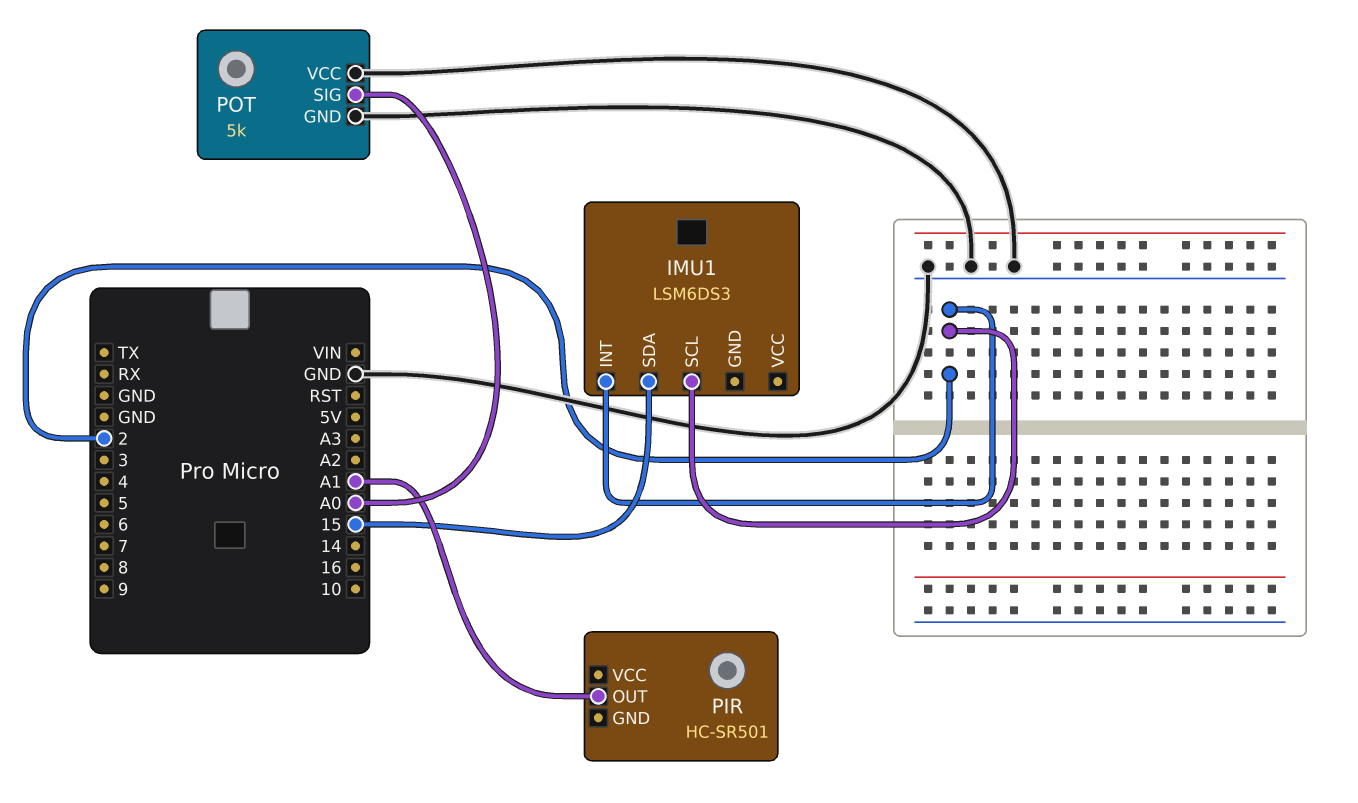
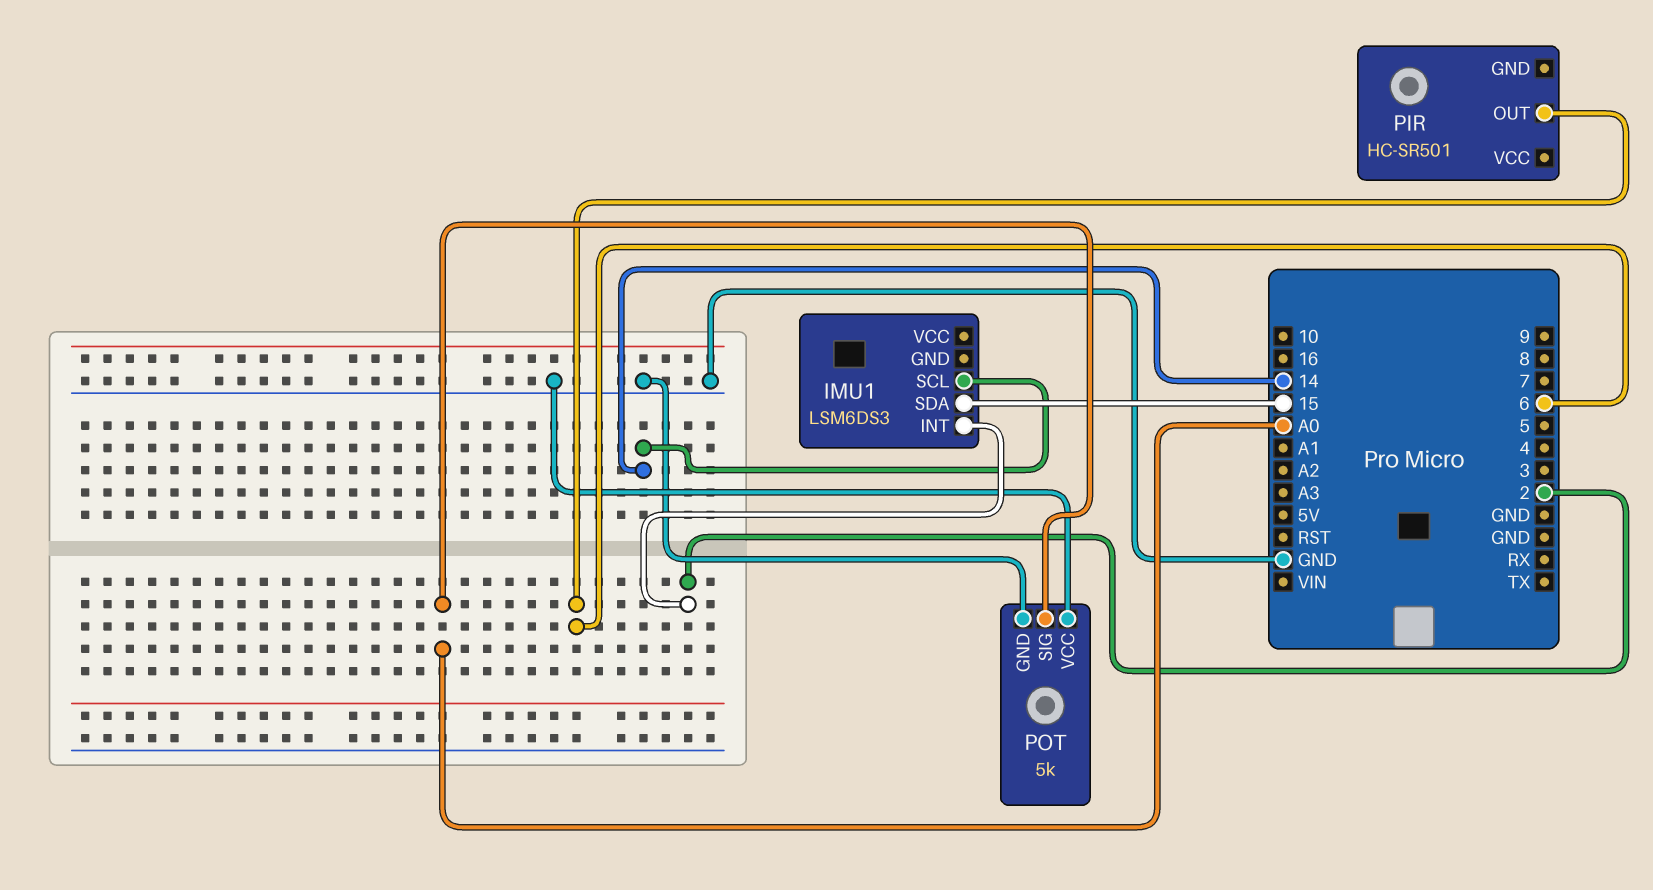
IMU1 pin SCL: 2 -> 14
PIR pin OUT: A1 -> 6

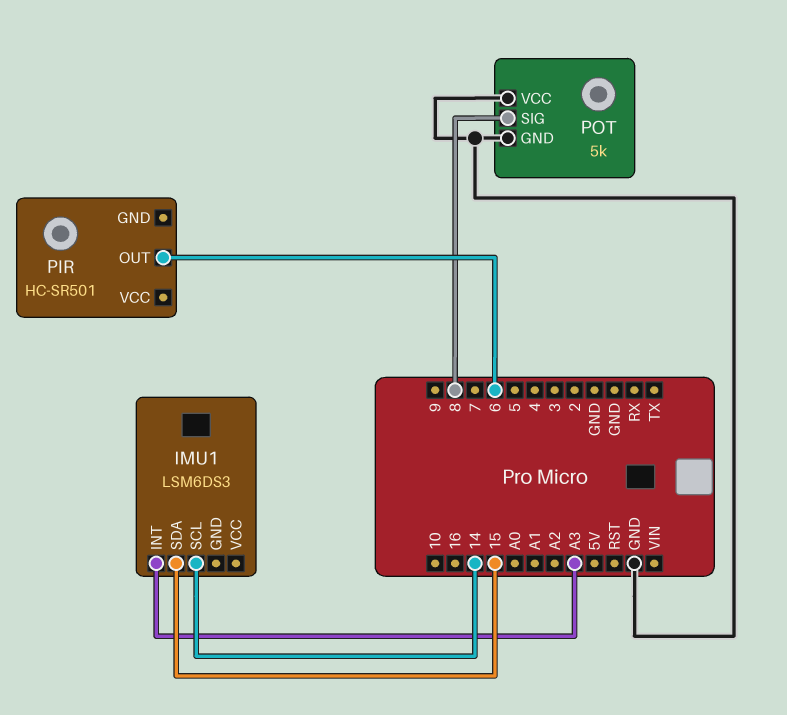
IMU1 pin INT: 2 -> A3
POT pin SIG: A0 -> 8

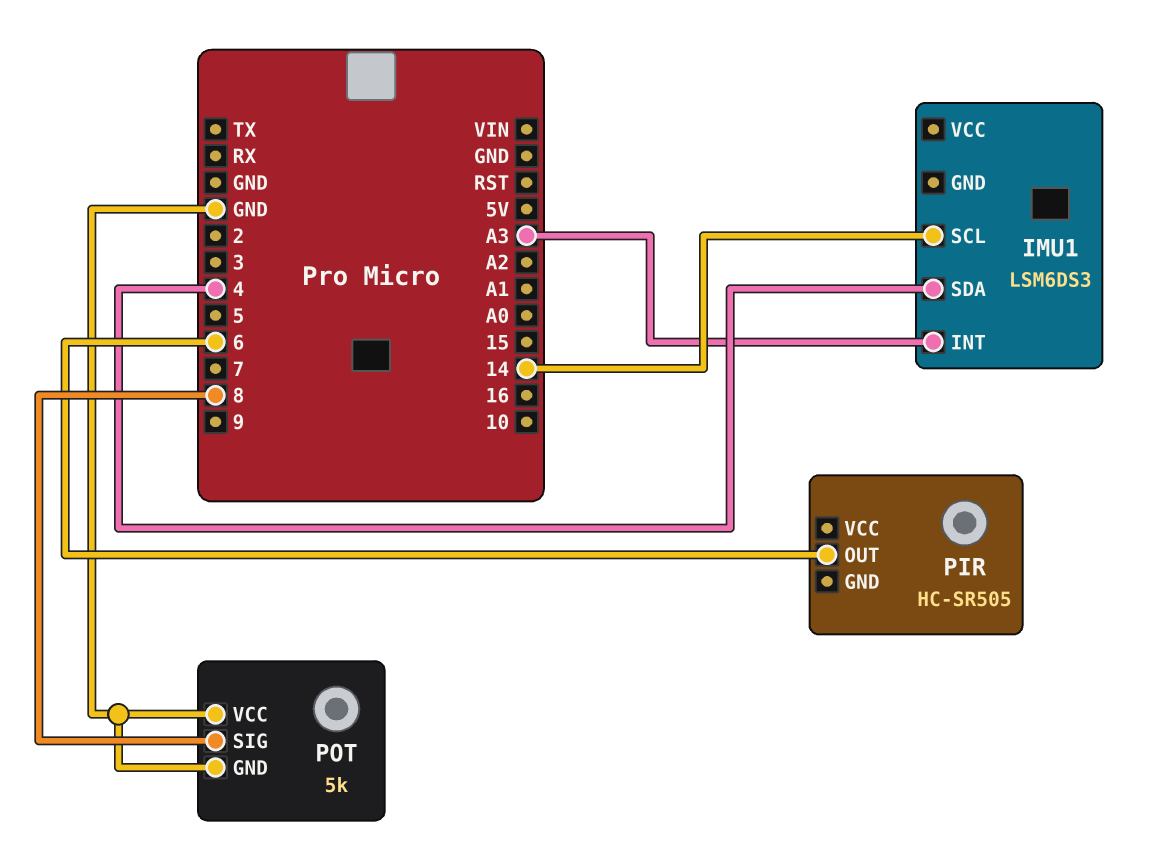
IMU1 pin SDA: 15 -> 4
PIR: HC-SR501 -> HC-SR505

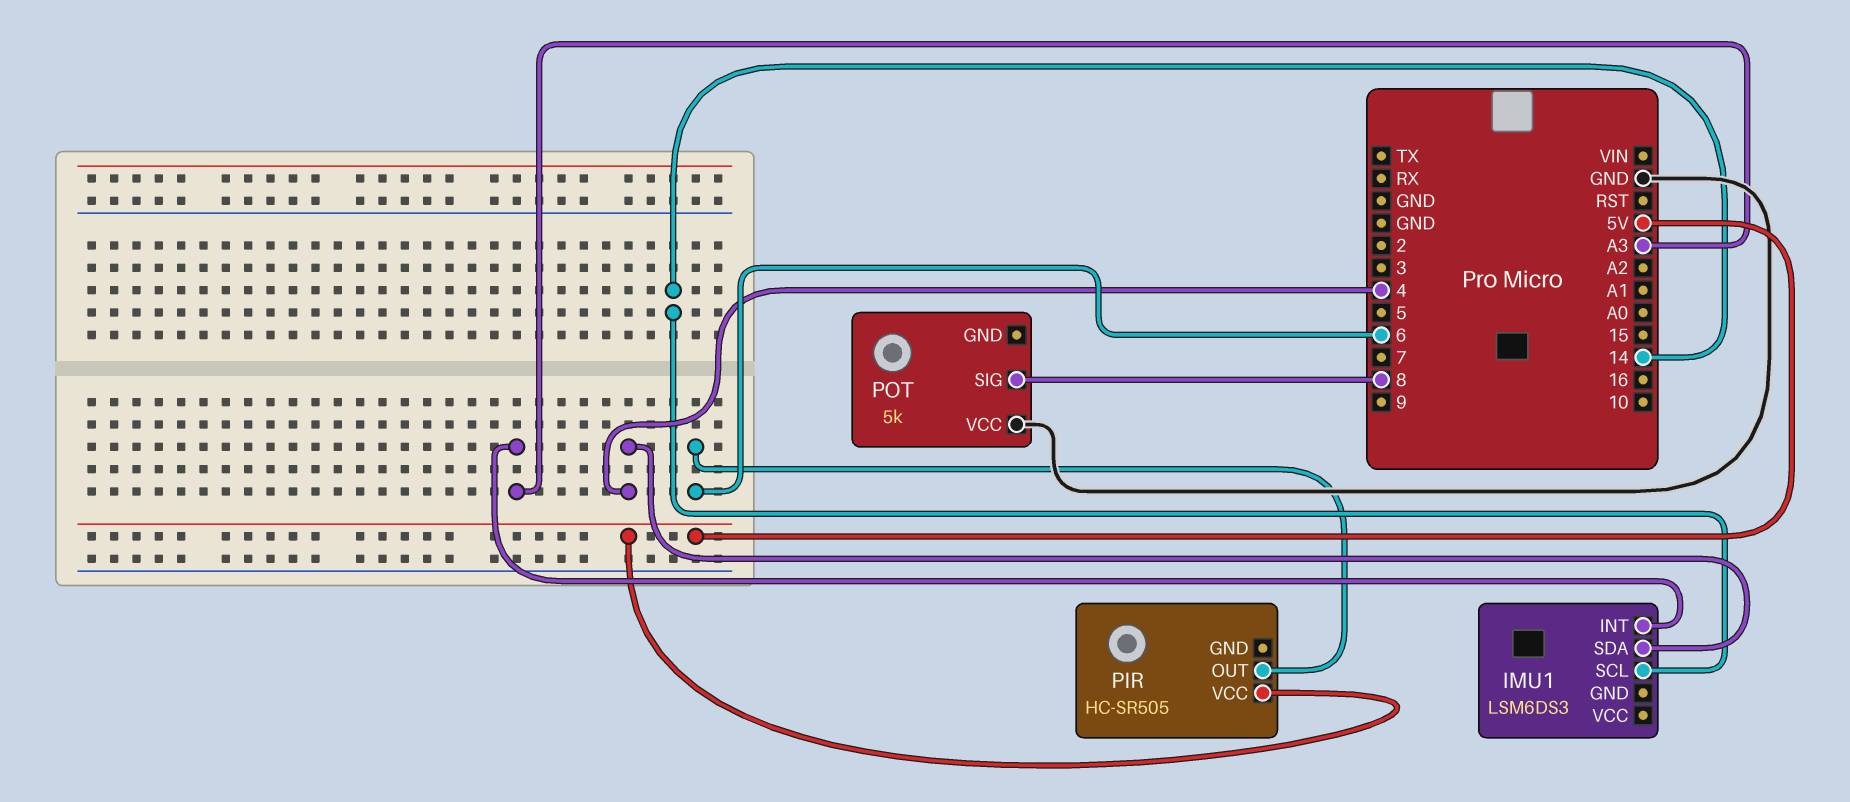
PIR pin VCC: none -> 5V
POT pin GND: GND -> none

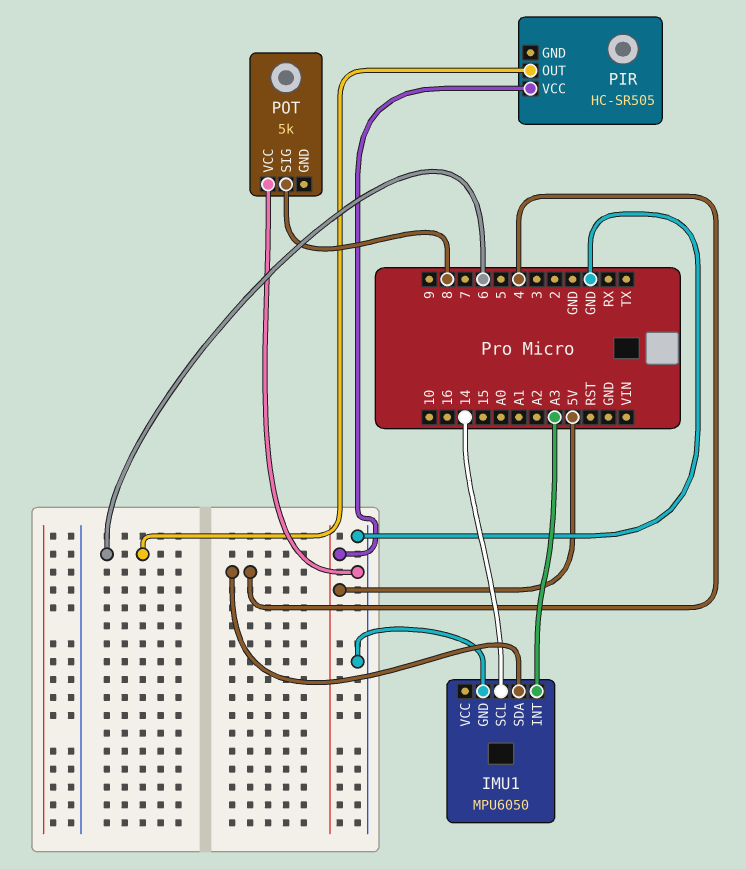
IMU1: LSM6DS3 -> MPU6050
IMU1 pin GND: none -> GND

